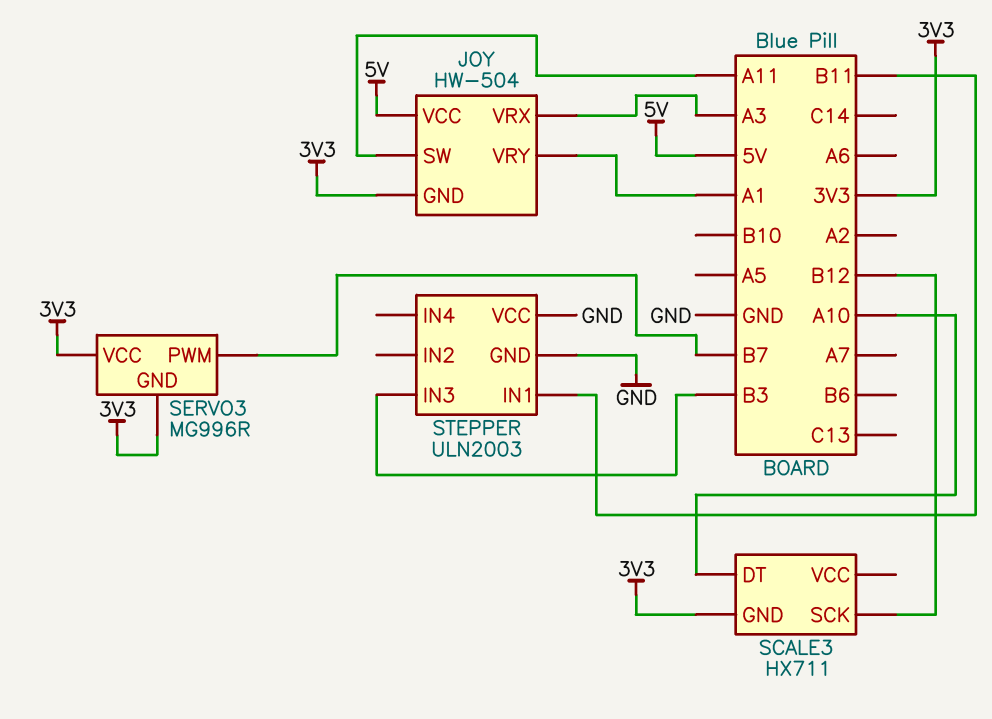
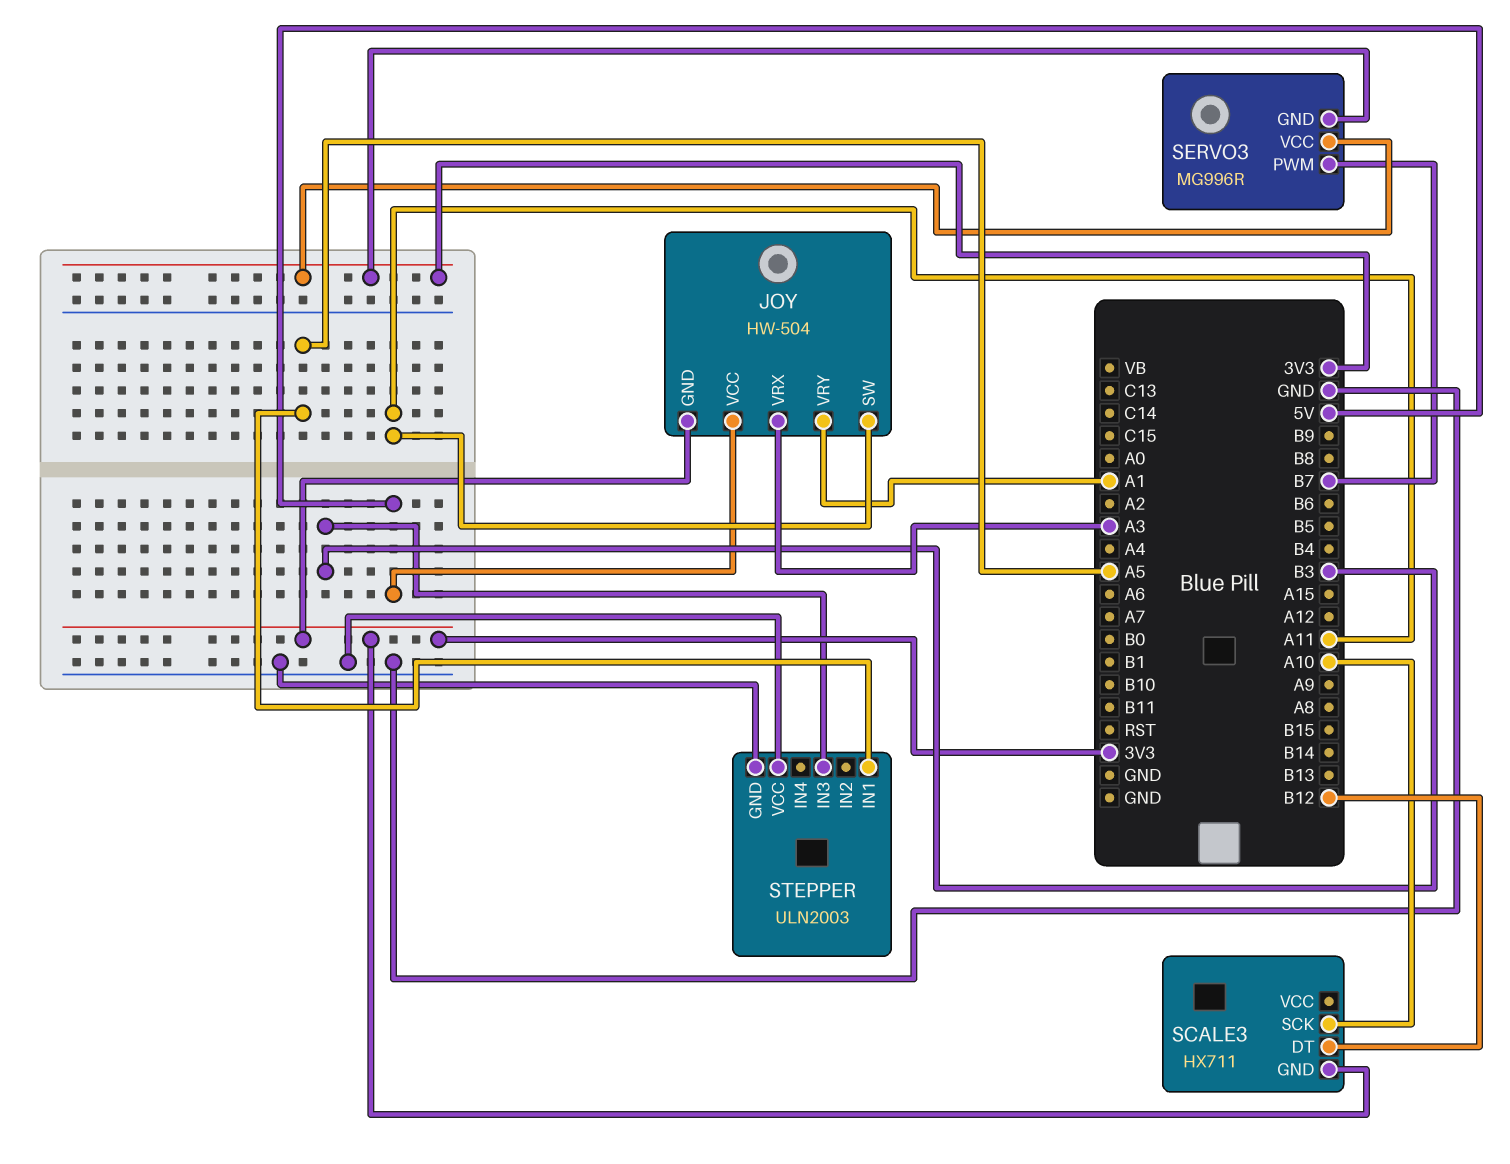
SCALE3 pin DT: A10 -> B12
SCALE3 pin SCK: B12 -> A10
STEPPER pin IN1: B11 -> A5

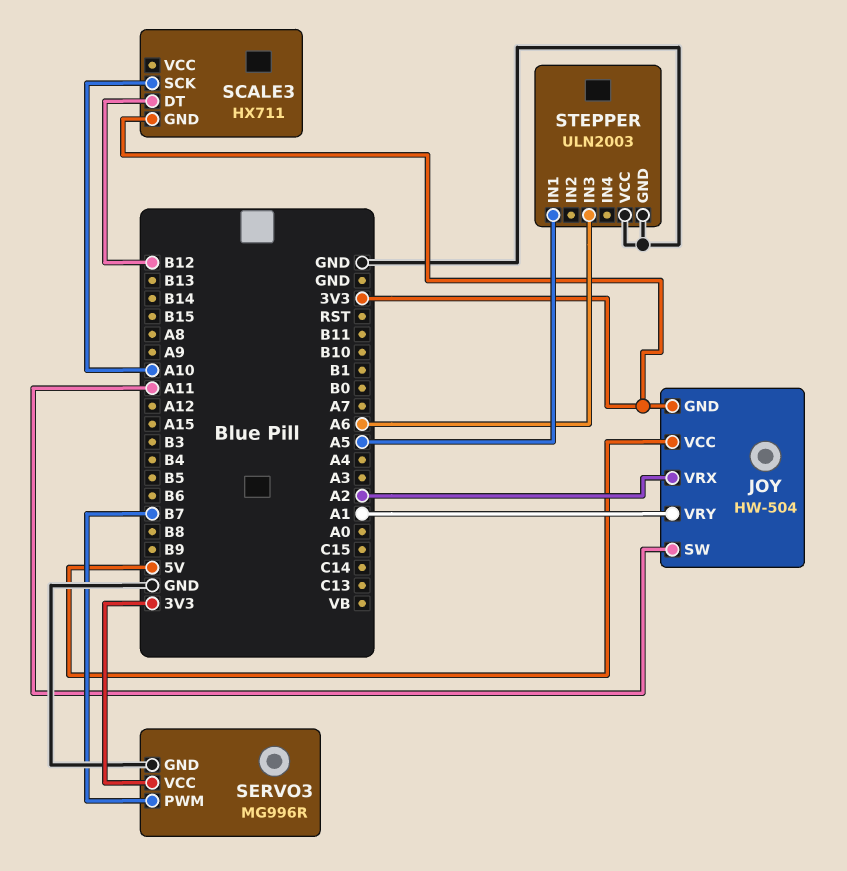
JOY pin VRX: A3 -> A2
SERVO3 pin GND: 3V3 -> GND
STEPPER pin IN3: B3 -> A6

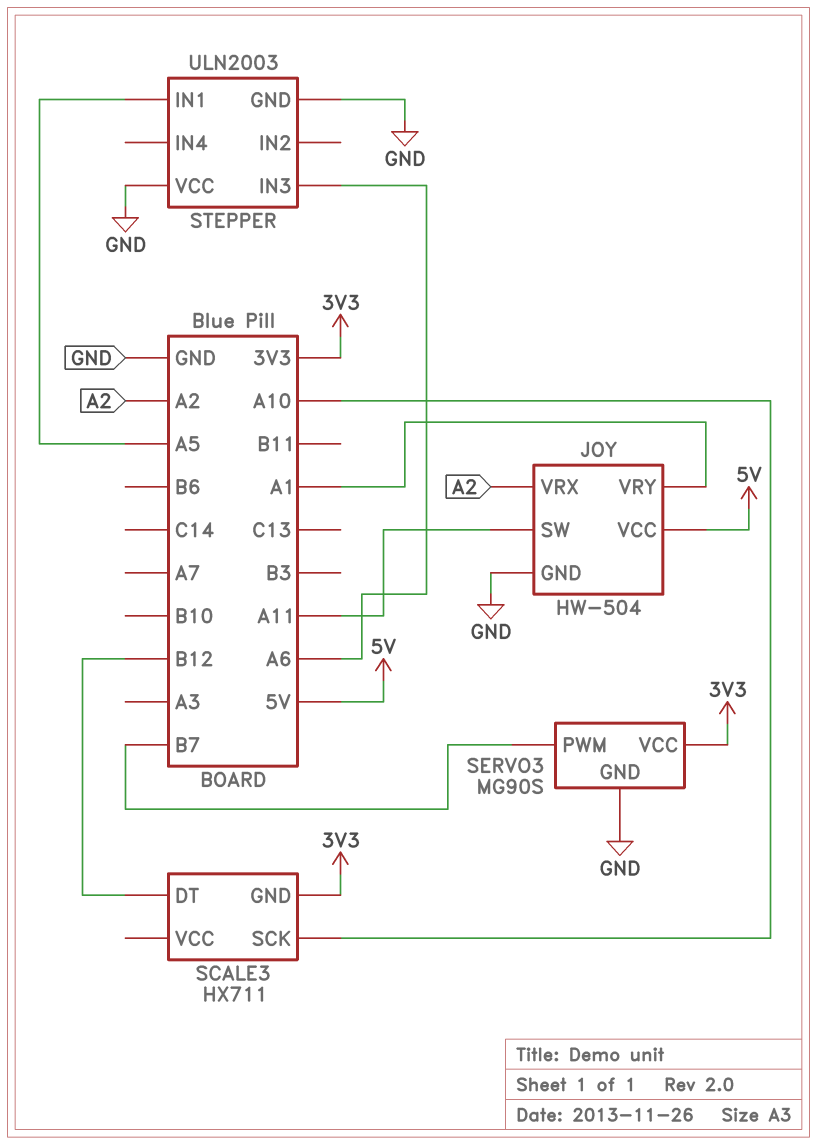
JOY pin GND: 3V3 -> GND
SERVO3: MG996R -> MG90S

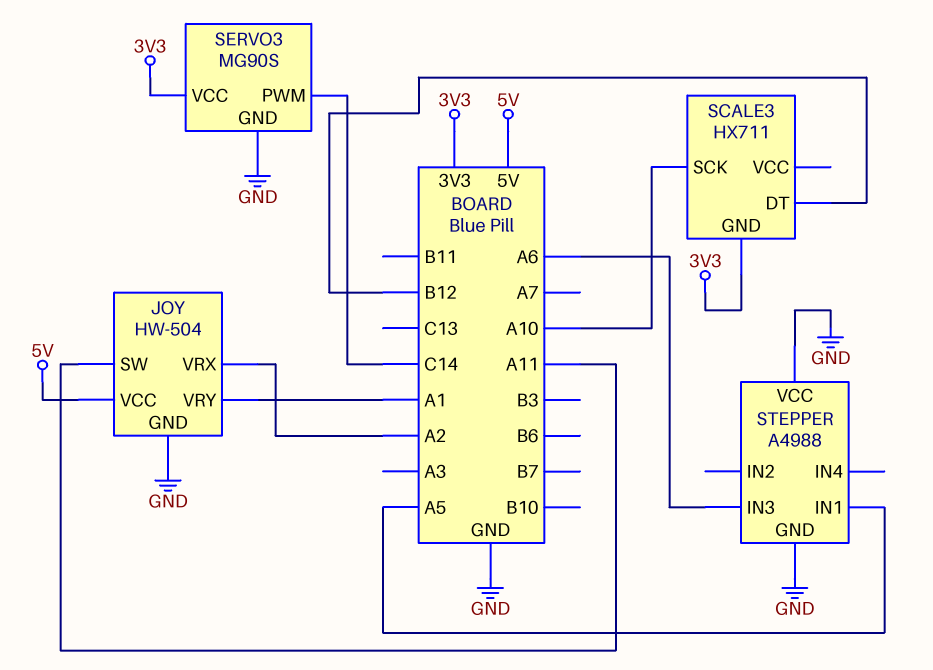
SERVO3 pin PWM: B7 -> C14
STEPPER: ULN2003 -> A4988

